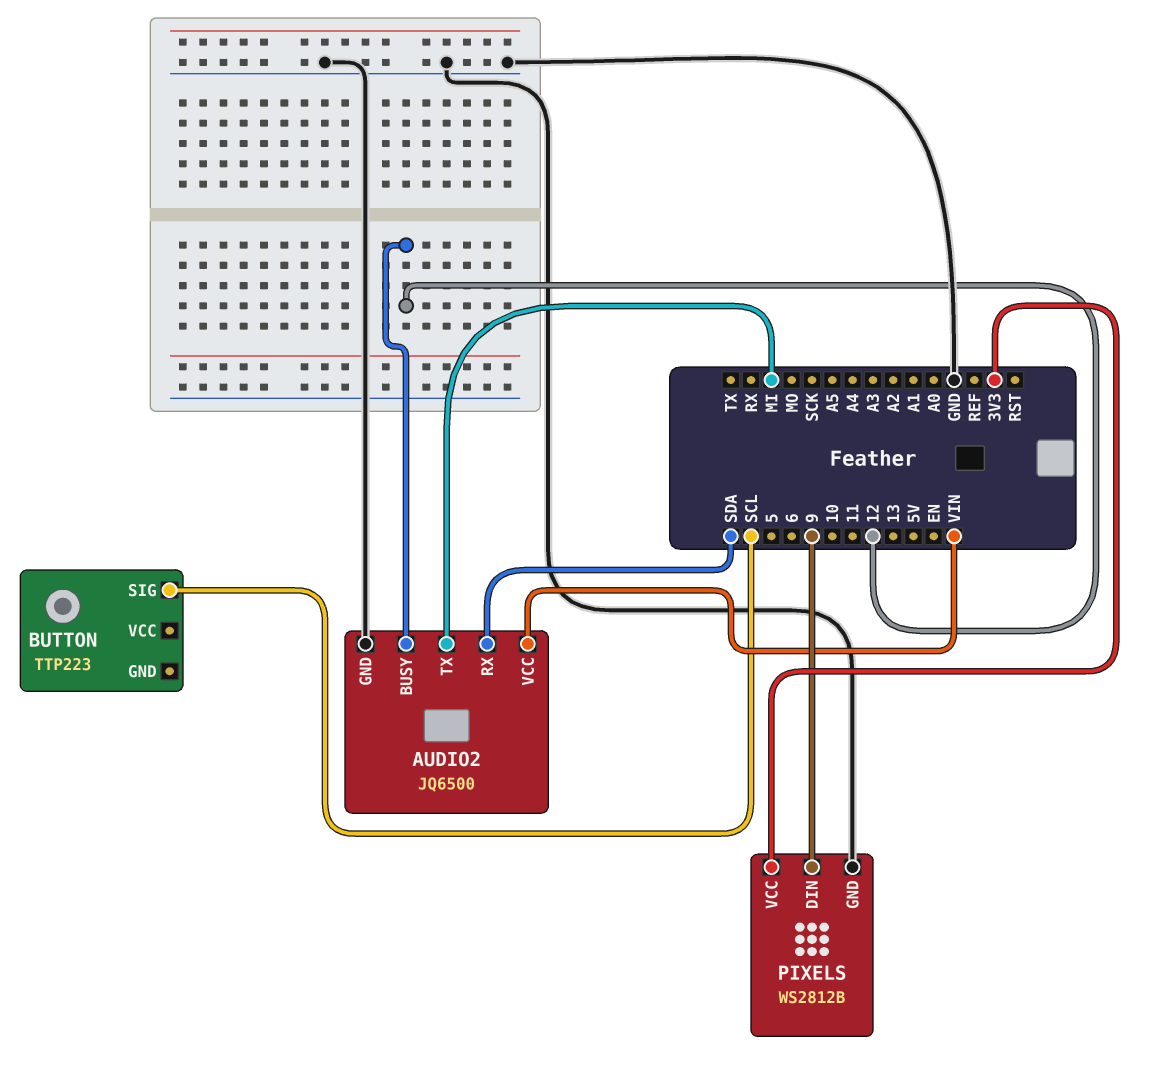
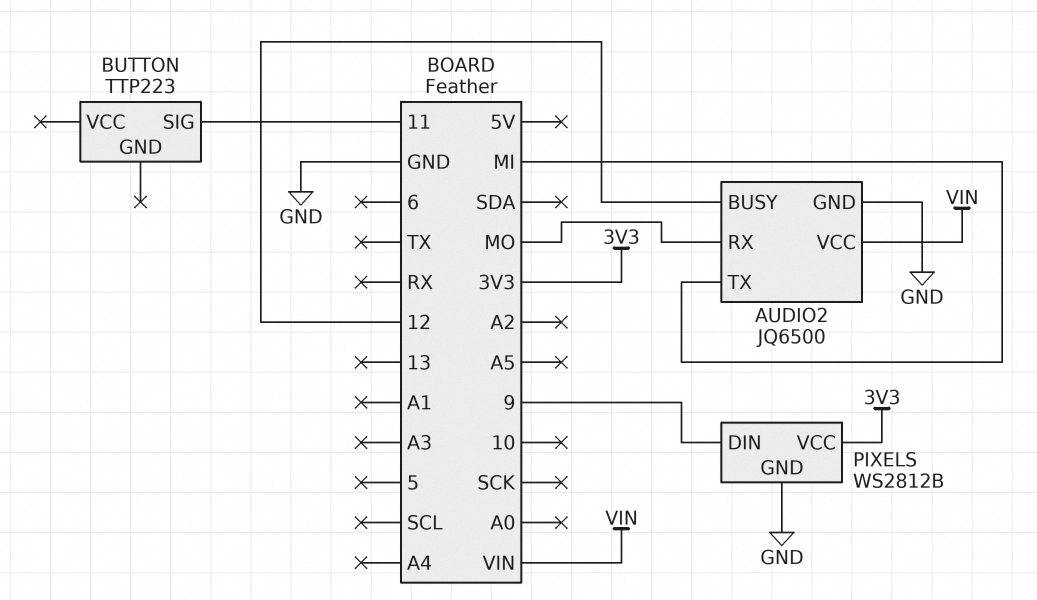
AUDIO2 pin RX: SDA -> MO
BUTTON pin SIG: SCL -> 11

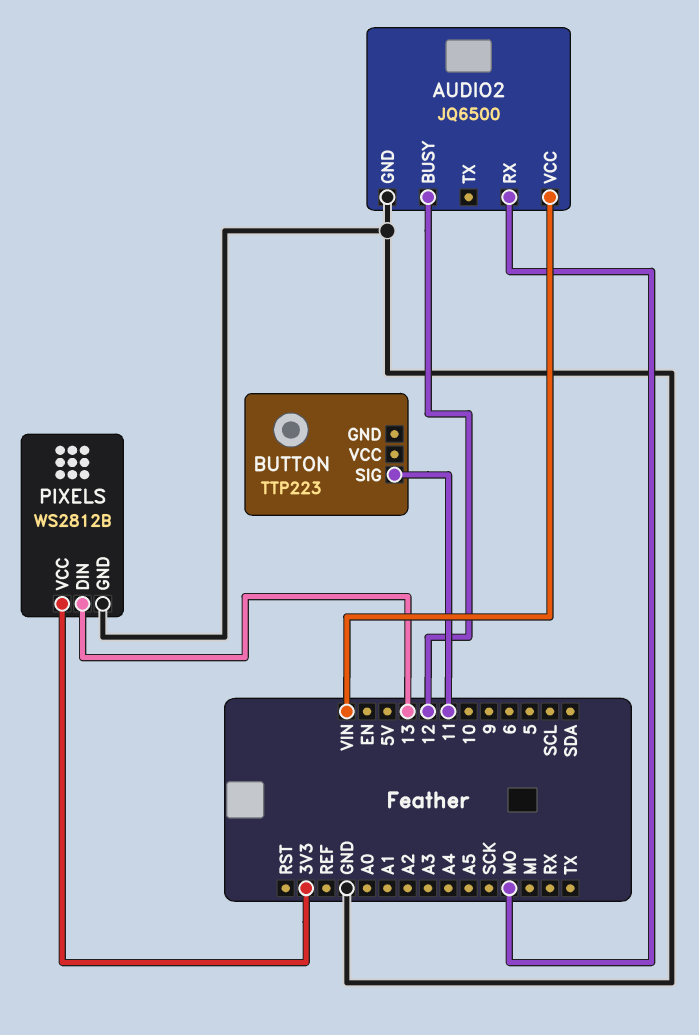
AUDIO2 pin TX: MI -> none
PIXELS pin DIN: 9 -> 13

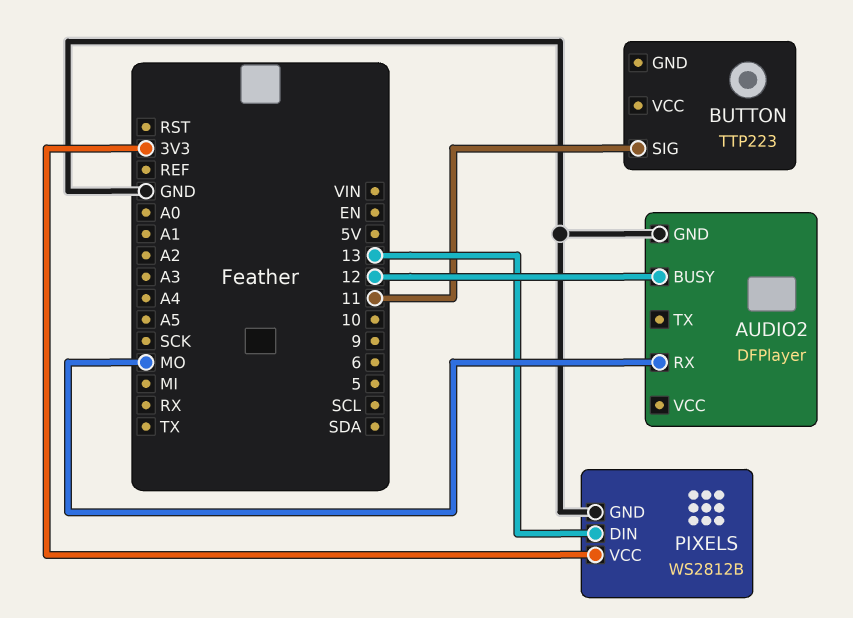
AUDIO2: JQ6500 -> DFPlayer
AUDIO2 pin VCC: VIN -> none

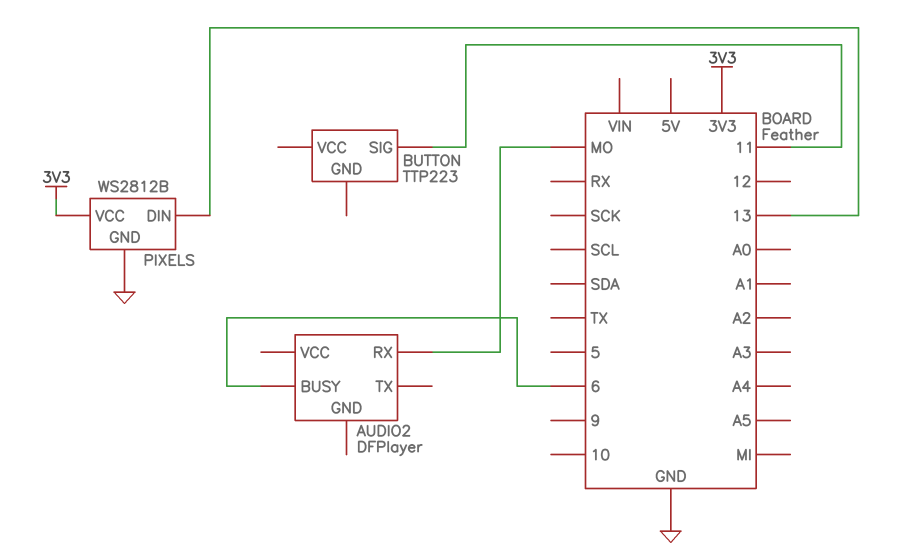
AUDIO2 pin BUSY: 12 -> 6
AUDIO2 pin GND: GND -> none

